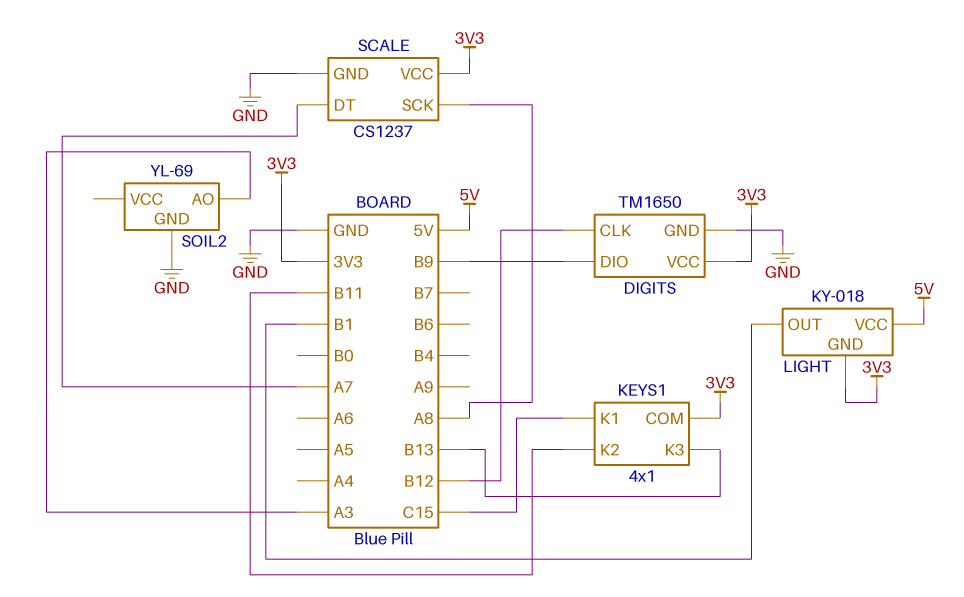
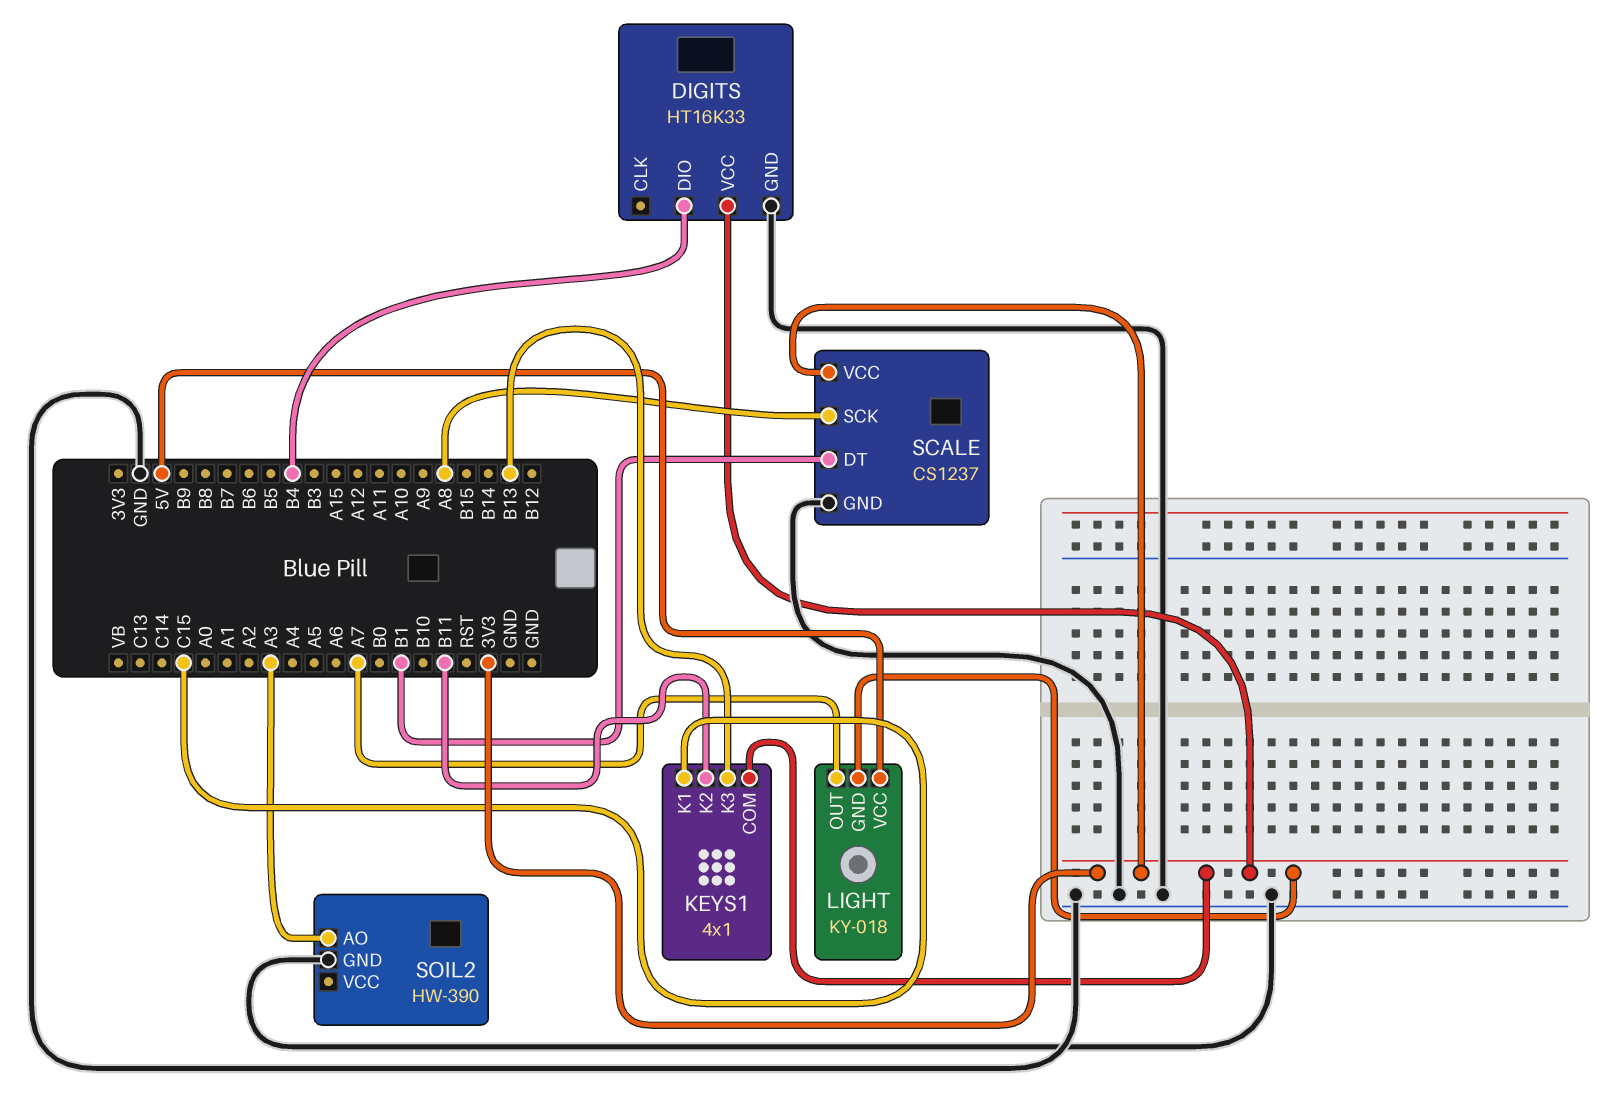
DIGITS: TM1650 -> HT16K33
DIGITS pin CLK: B12 -> none
DIGITS pin DIO: B9 -> B4
LIGHT pin OUT: B1 -> A7
SCALE pin DT: A7 -> B1
SOIL2: YL-69 -> HW-390

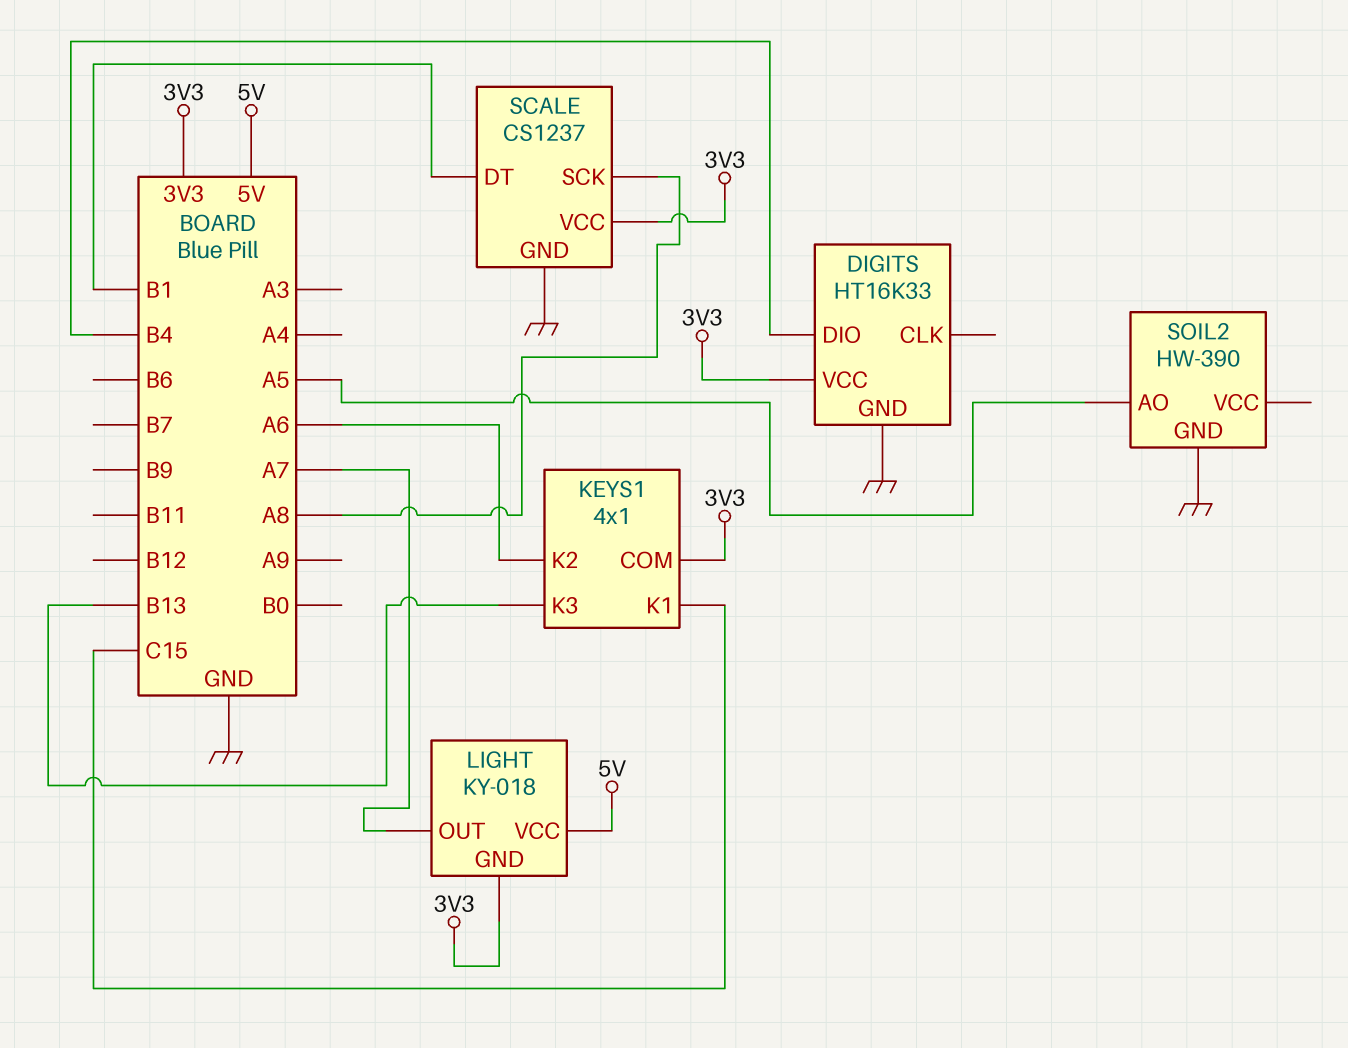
KEYS1 pin K2: B11 -> A6
SOIL2 pin AO: A3 -> A5

